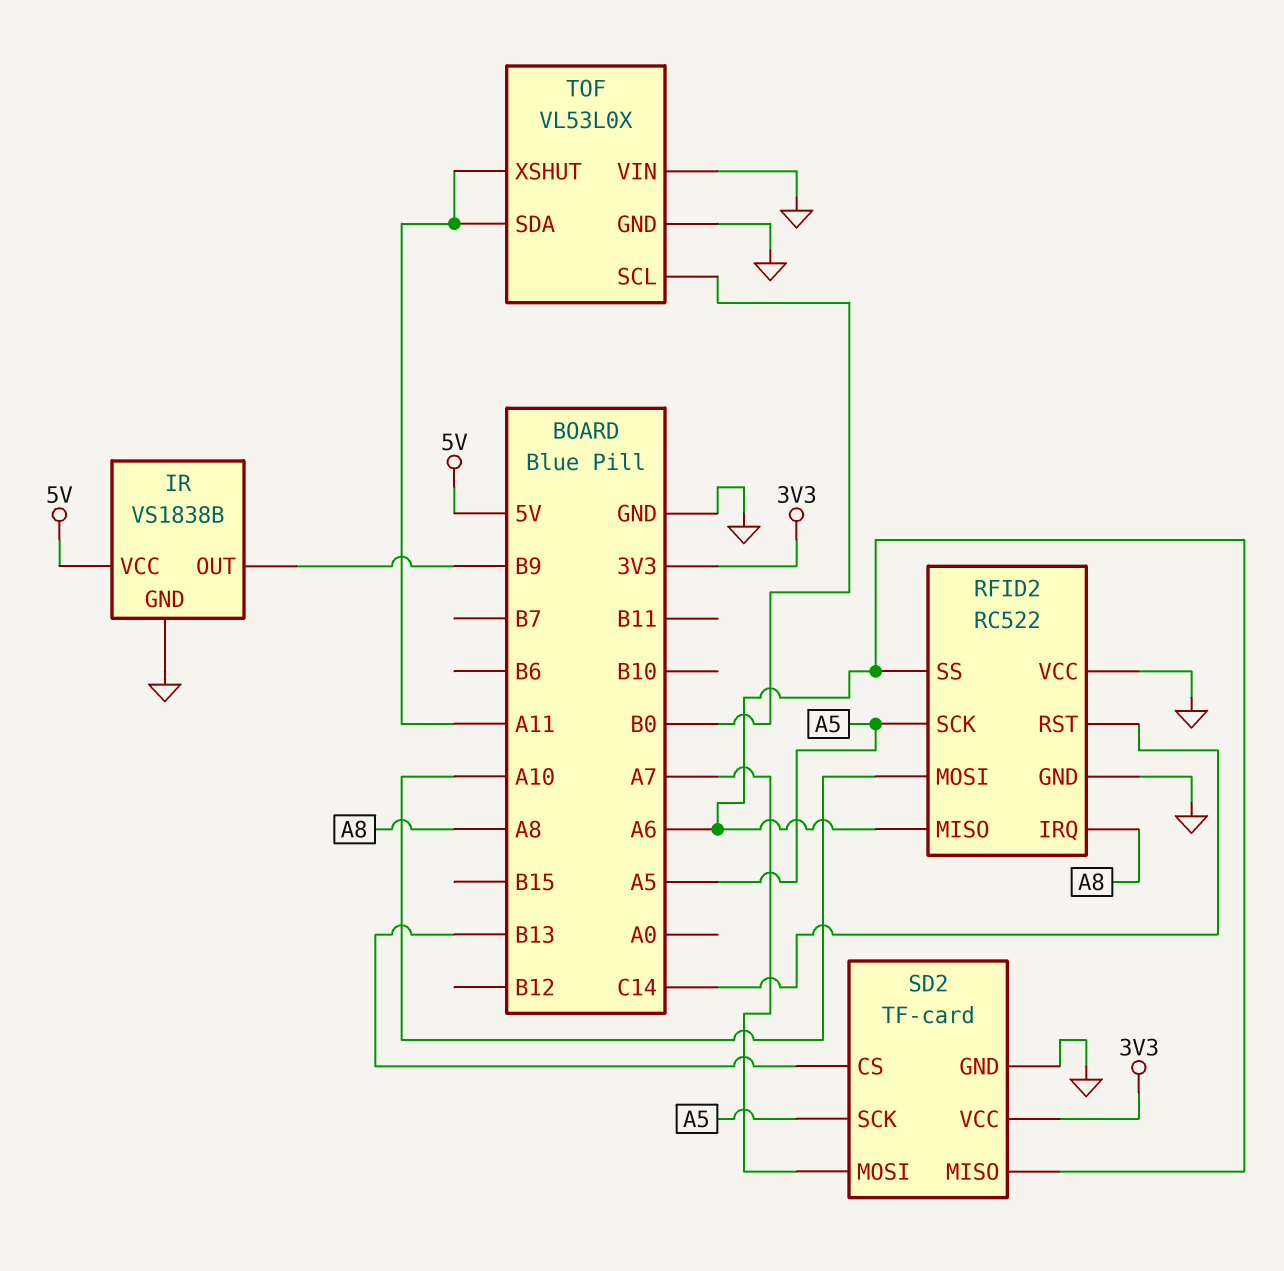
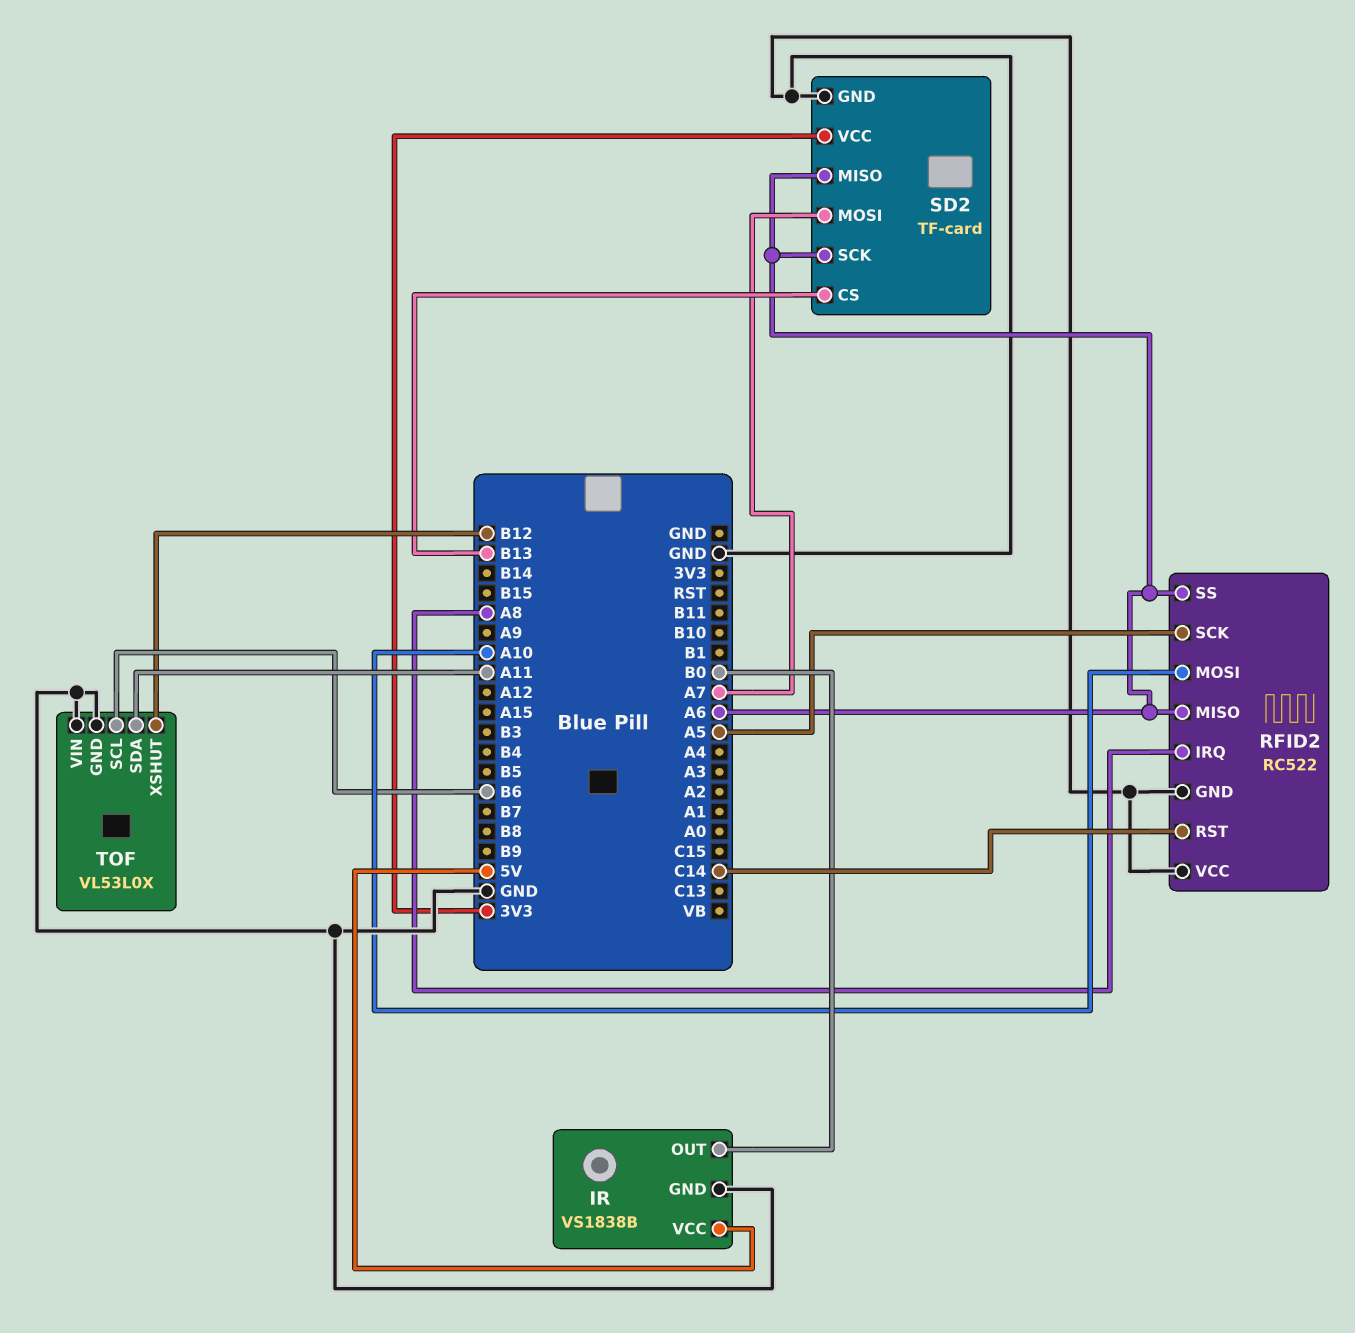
IR pin OUT: B9 -> B0
SD2 pin SCK: A5 -> A6
TOF pin SCL: B0 -> B6
TOF pin XSHUT: A11 -> B12

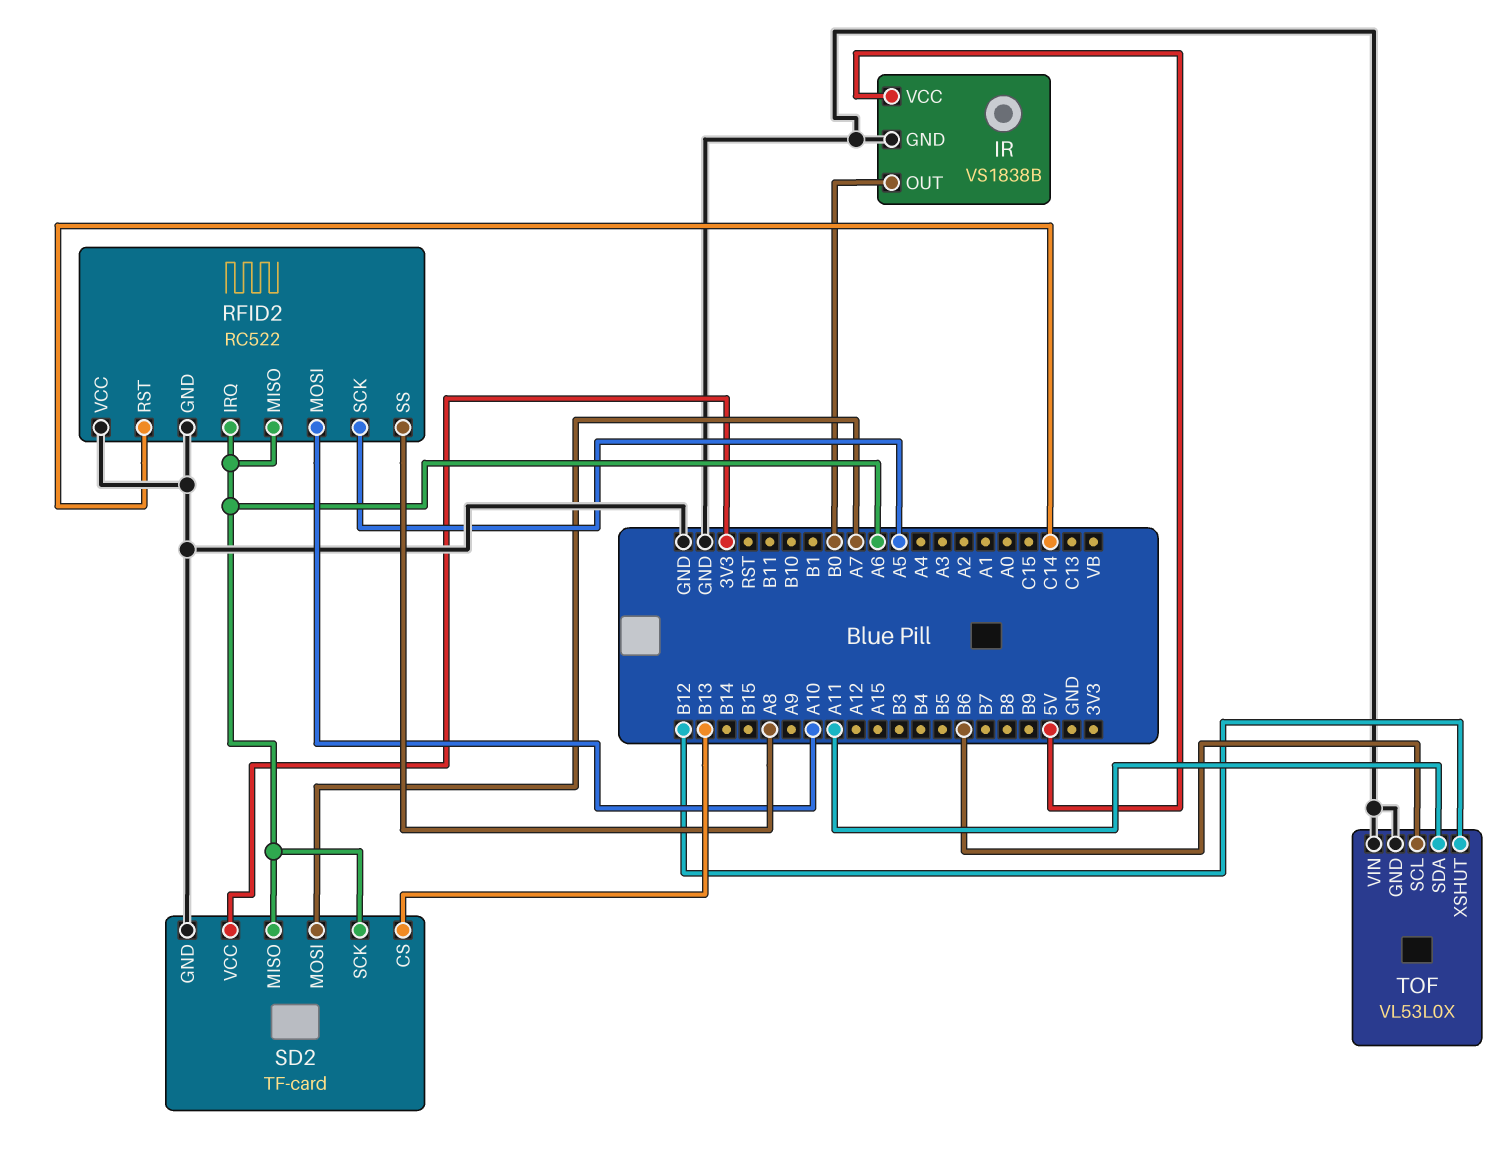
RFID2 pin IRQ: A8 -> A6
RFID2 pin SS: A6 -> A8

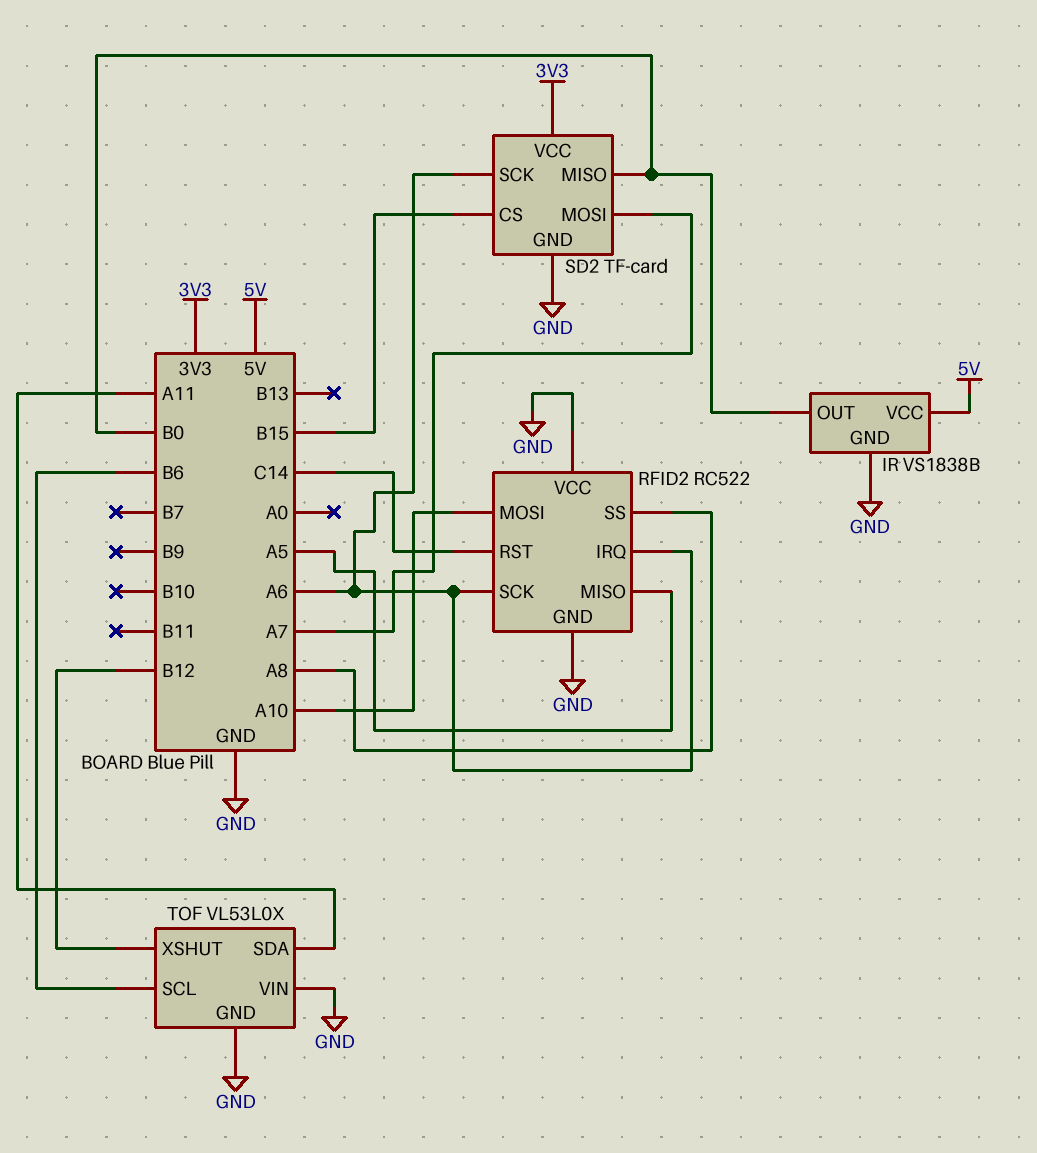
RFID2 pin MISO: A6 -> A5
RFID2 pin SCK: A5 -> A6
SD2 pin CS: B13 -> B15
SD2 pin MISO: A6 -> B0

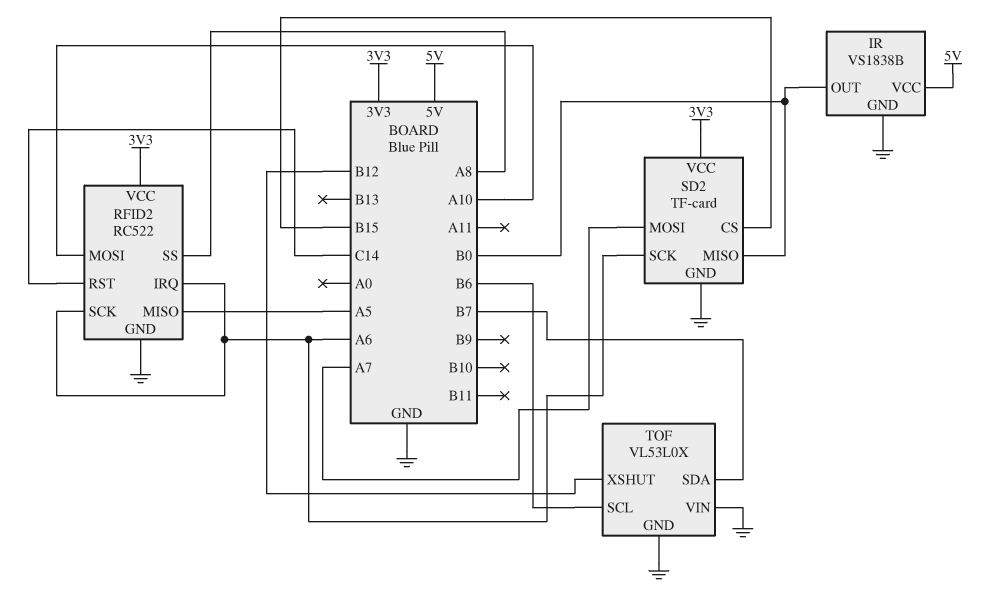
RFID2 pin VCC: GND -> 3V3
TOF pin SDA: A11 -> B7

